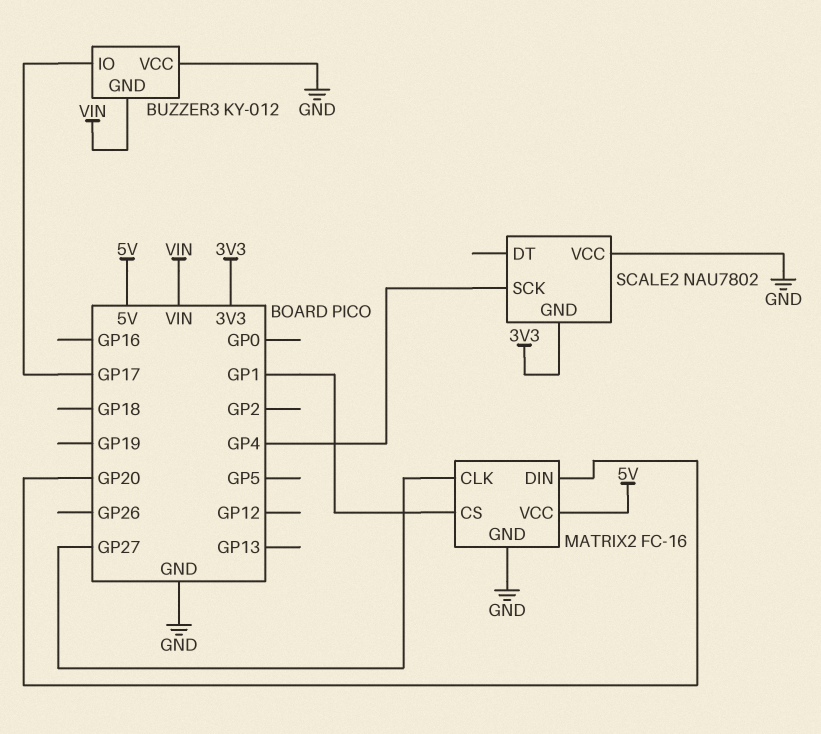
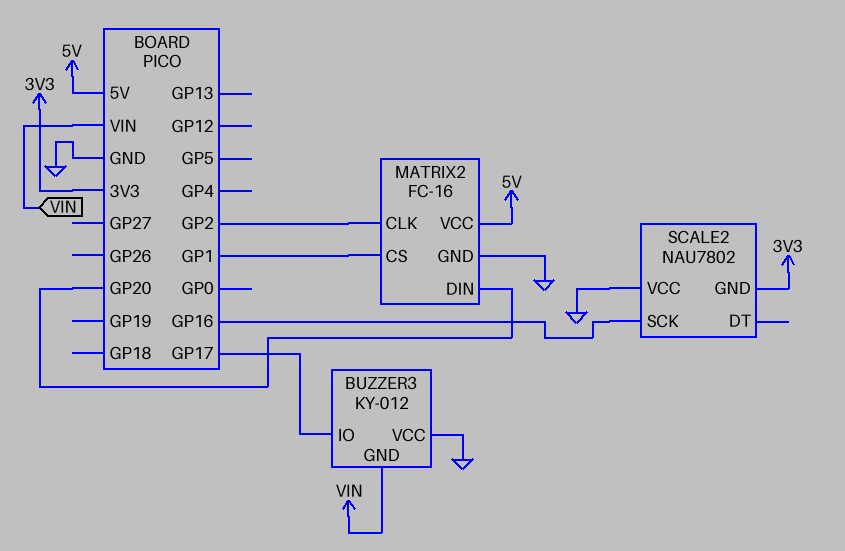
MATRIX2 pin CLK: GP27 -> GP2
SCALE2 pin SCK: GP4 -> GP16

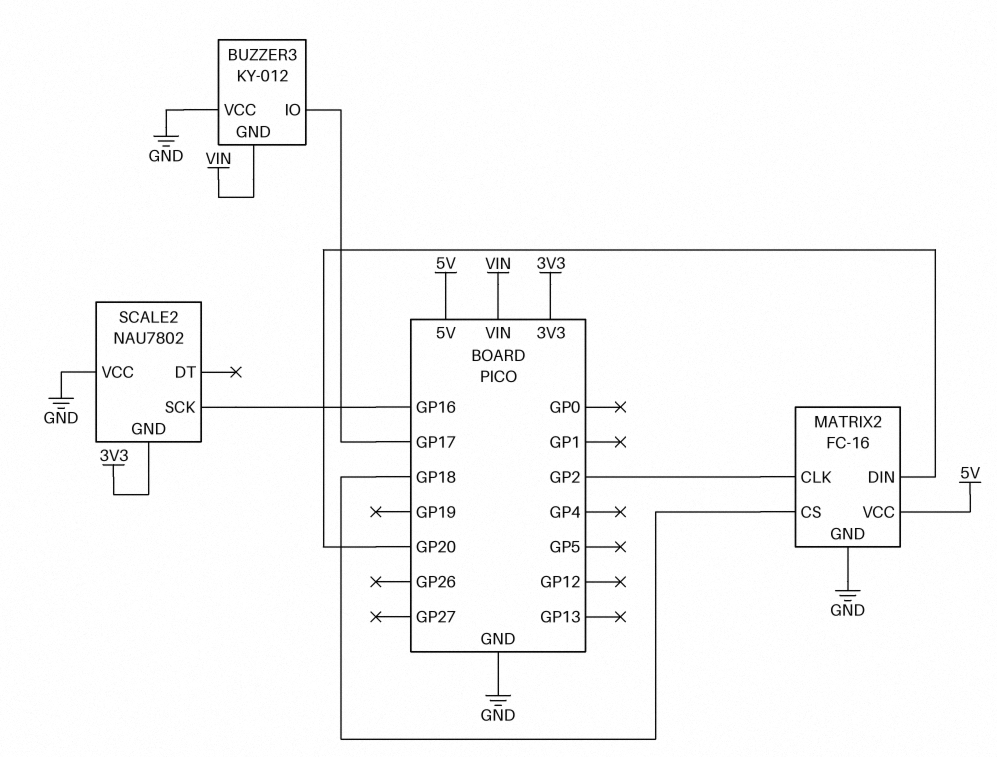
MATRIX2 pin CS: GP1 -> GP18

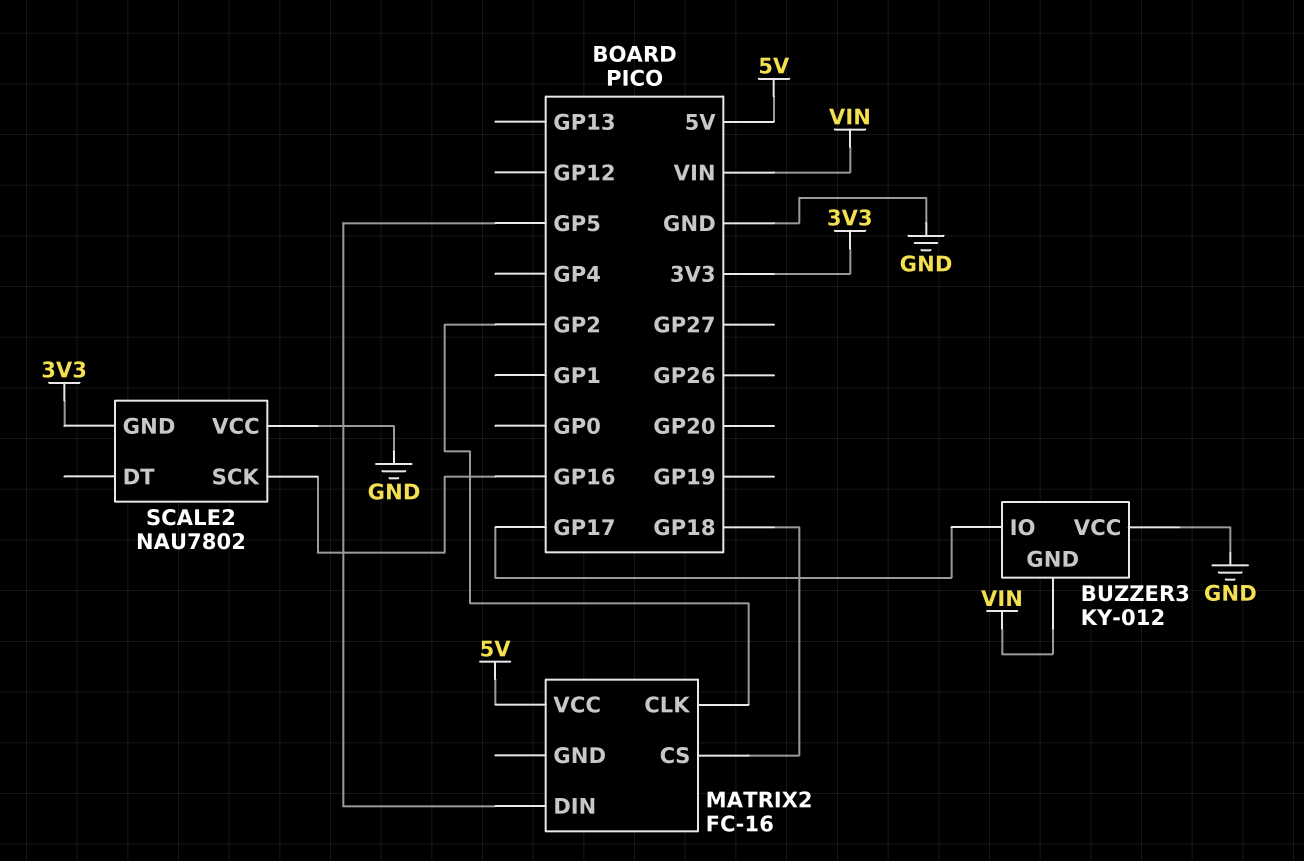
MATRIX2 pin DIN: GP20 -> GP5
MATRIX2 pin GND: GND -> none

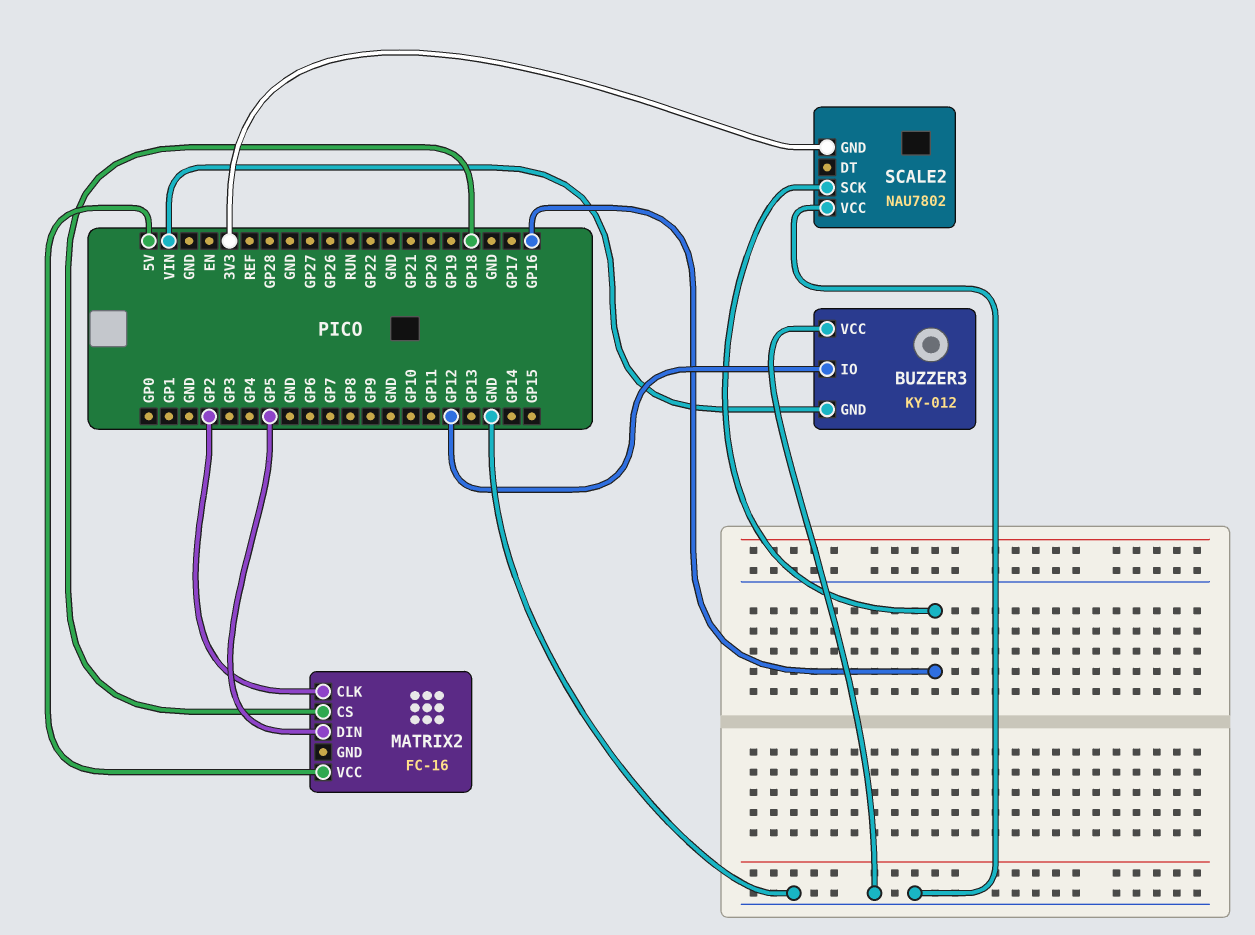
BUZZER3 pin IO: GP17 -> GP12

